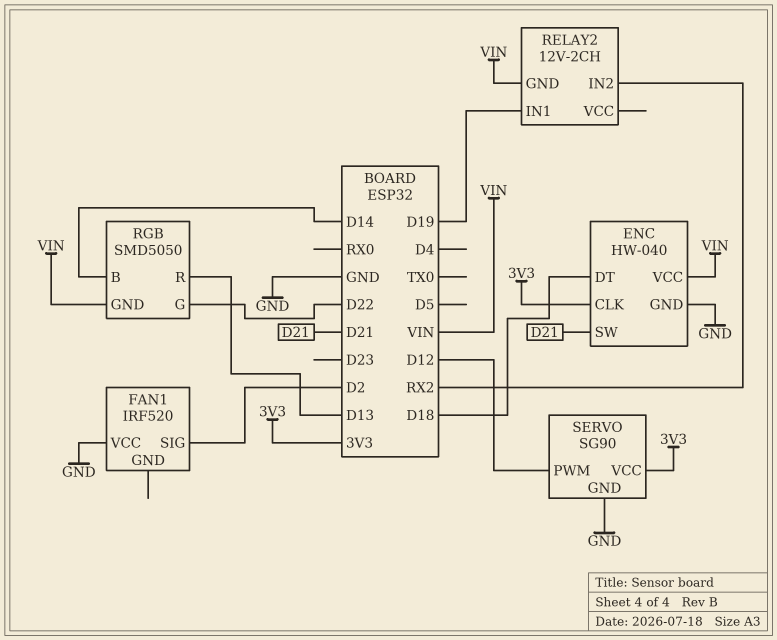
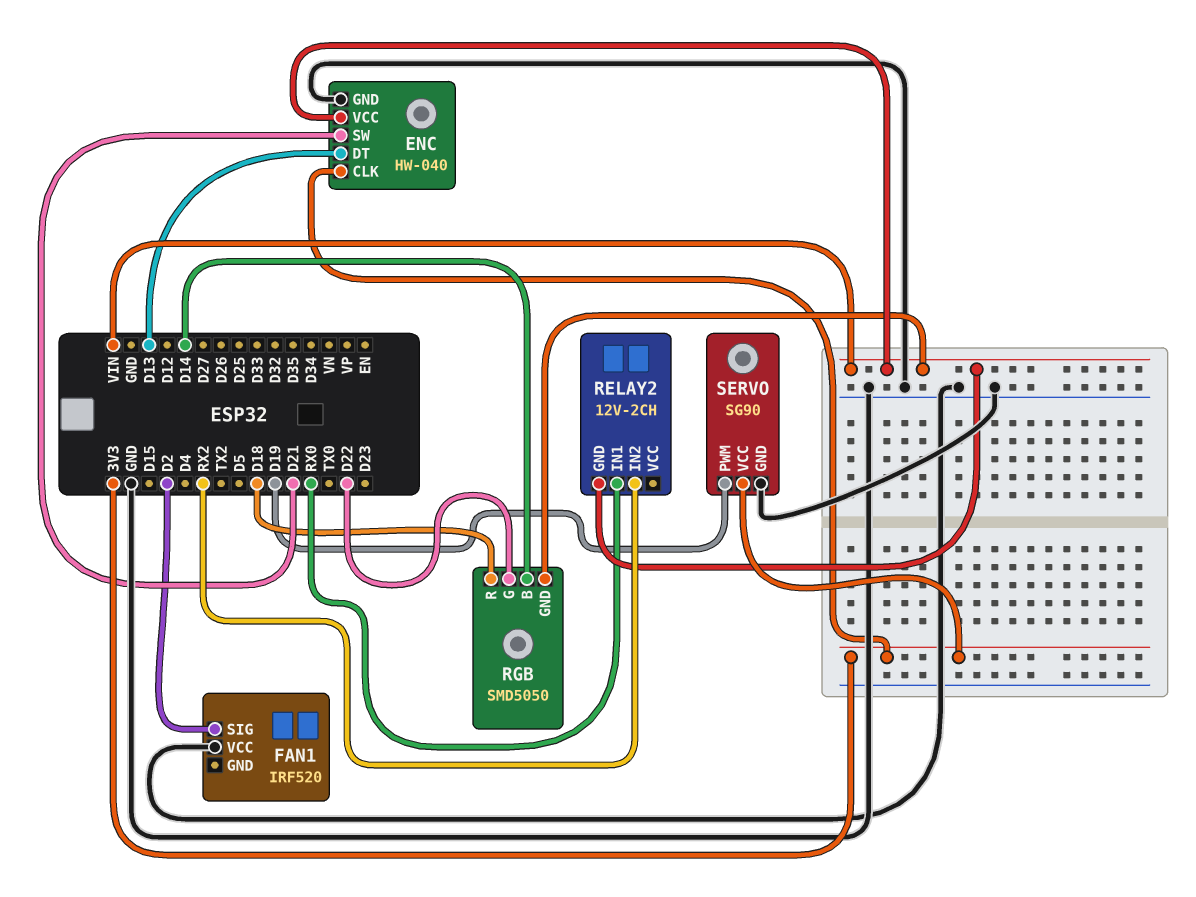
ENC pin DT: D18 -> D13
RELAY2 pin IN1: D19 -> RX0
RGB pin R: D13 -> D18
SERVO pin PWM: D12 -> D19

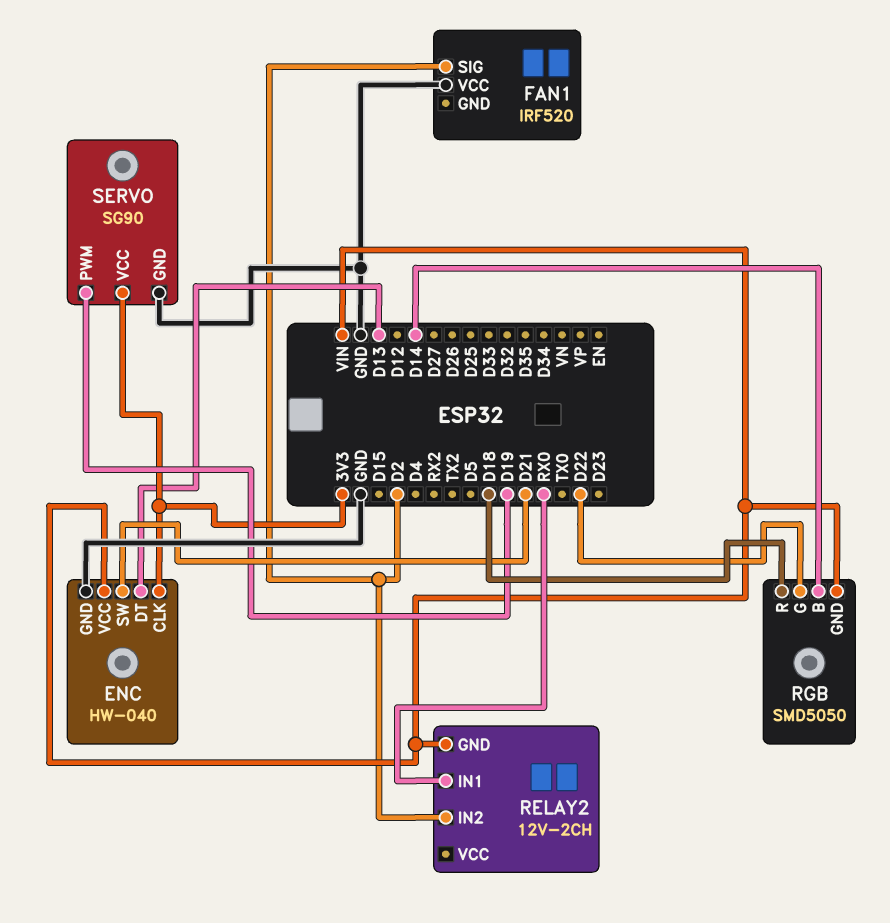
RELAY2 pin IN2: RX2 -> D2

